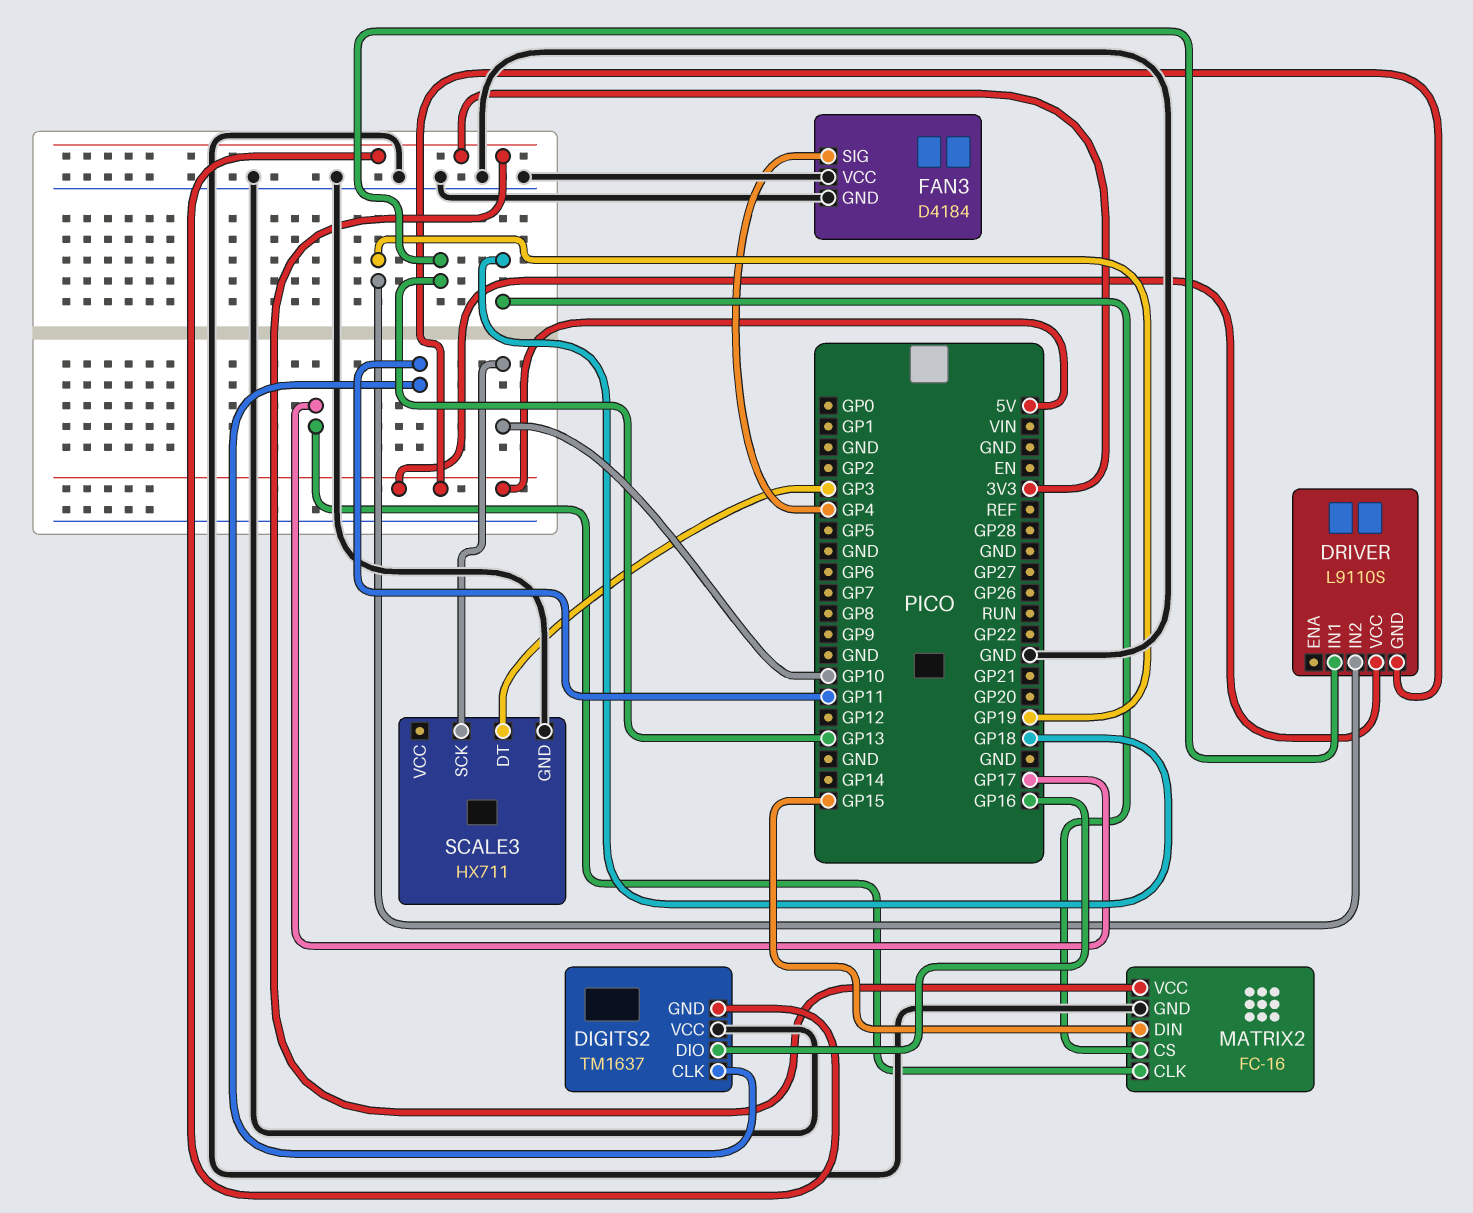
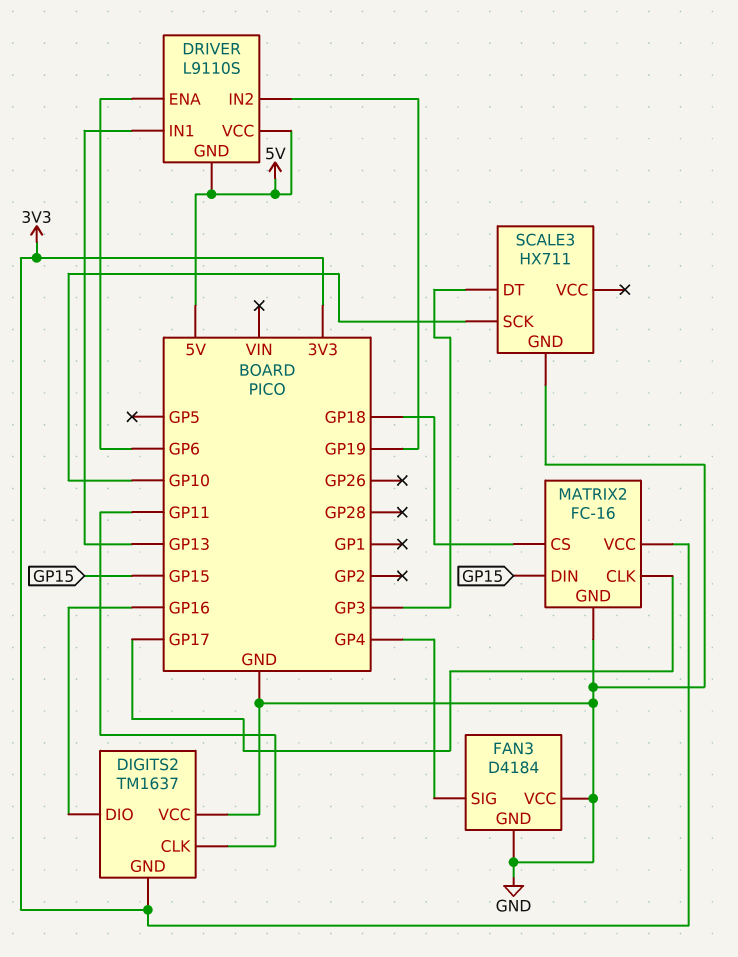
DRIVER pin ENA: none -> GP6

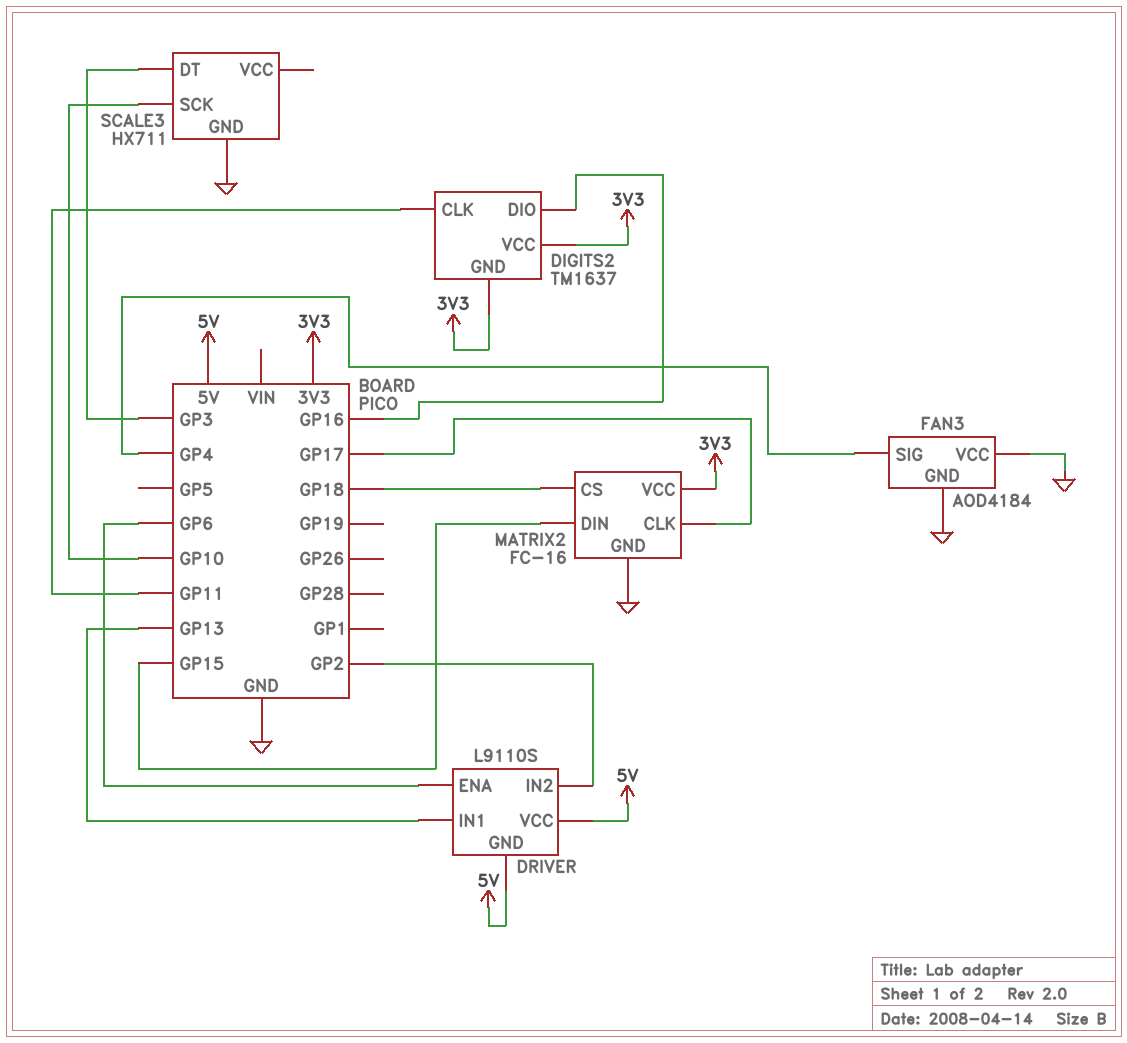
DIGITS2 pin VCC: GND -> 3V3
DRIVER pin IN2: GP19 -> GP2
FAN3: D4184 -> AOD4184

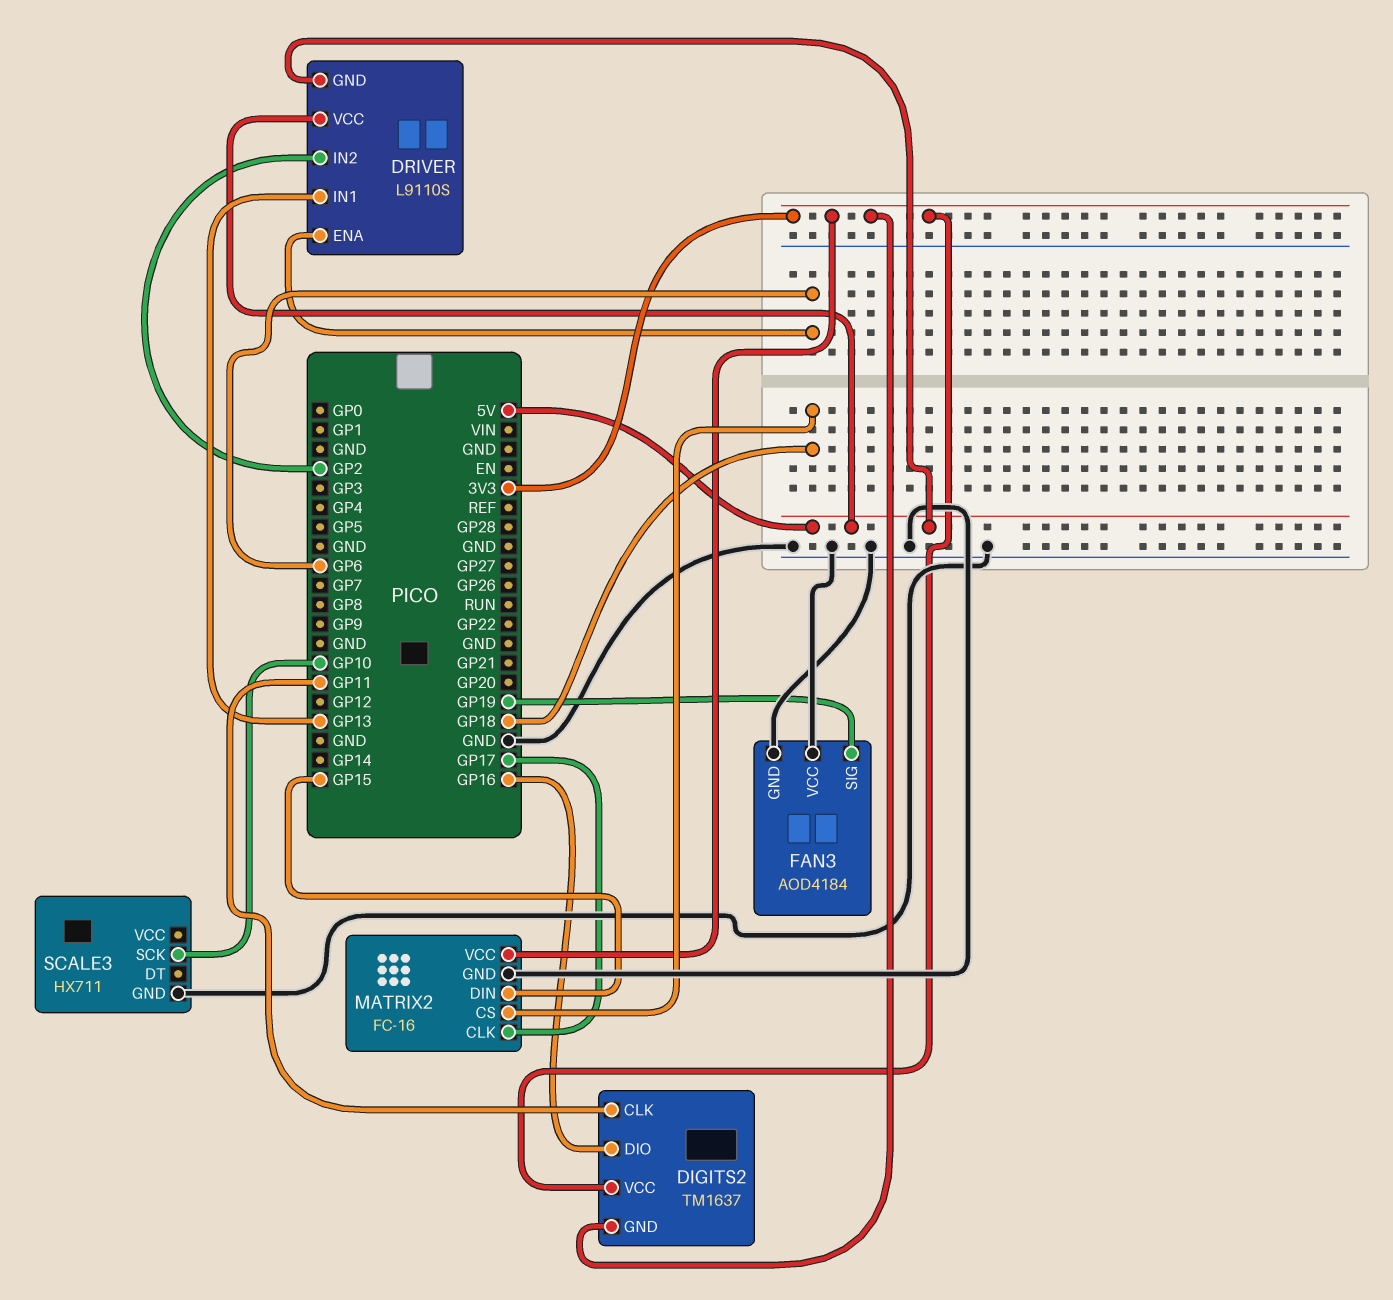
FAN3 pin SIG: GP4 -> GP19
SCALE3 pin DT: GP3 -> none

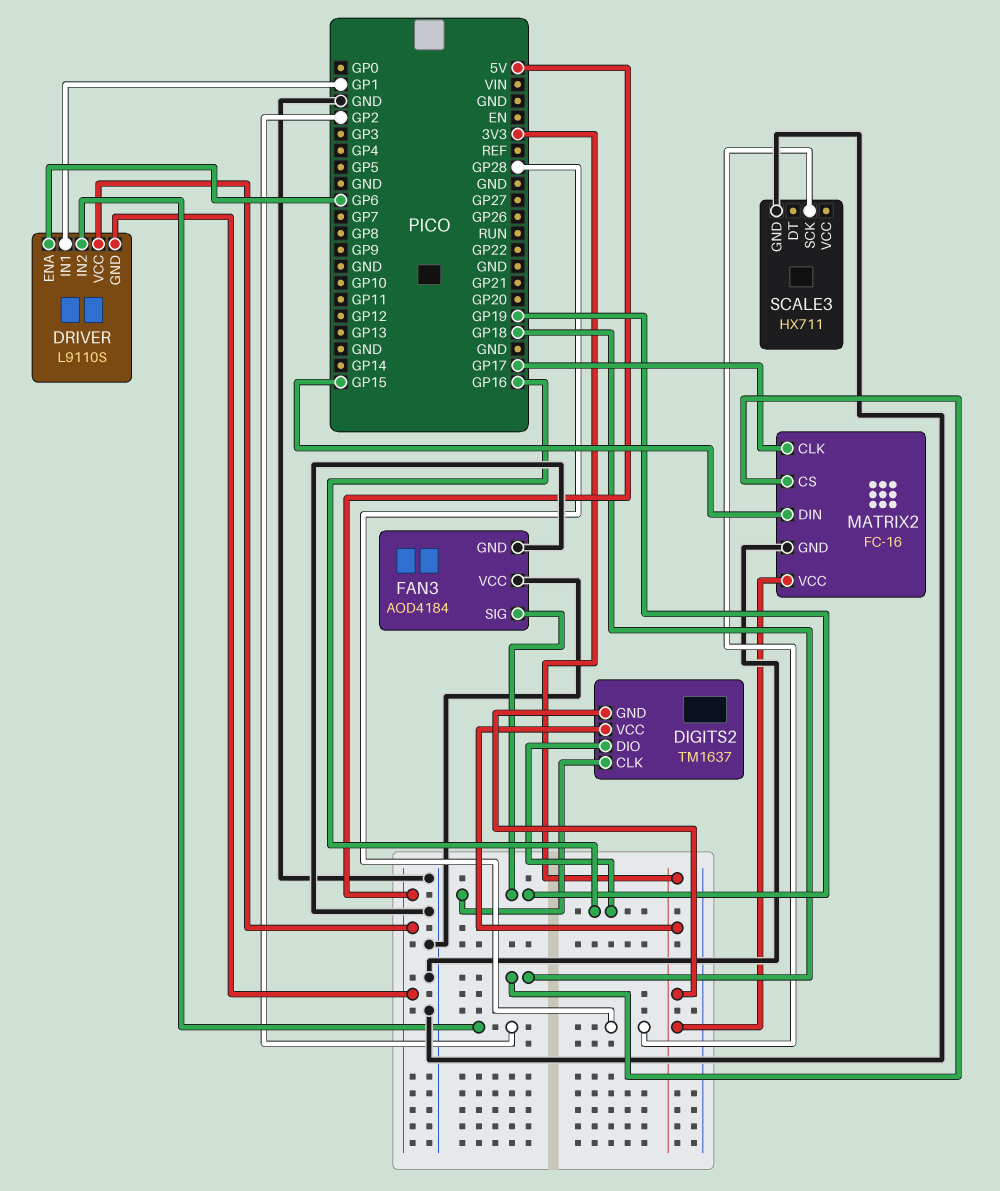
DIGITS2 pin CLK: GP11 -> GP19
DRIVER pin IN1: GP13 -> GP1
SCALE3 pin SCK: GP10 -> GP28

